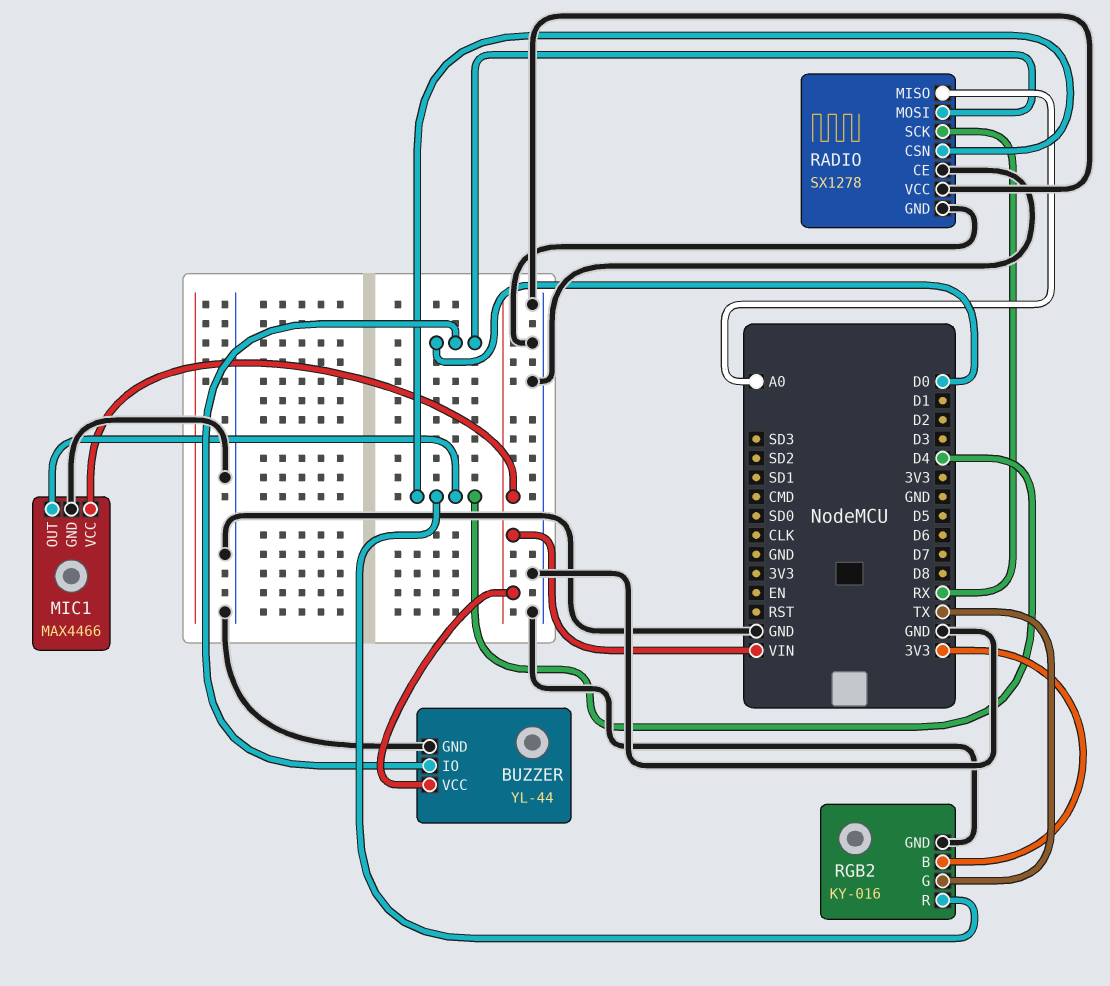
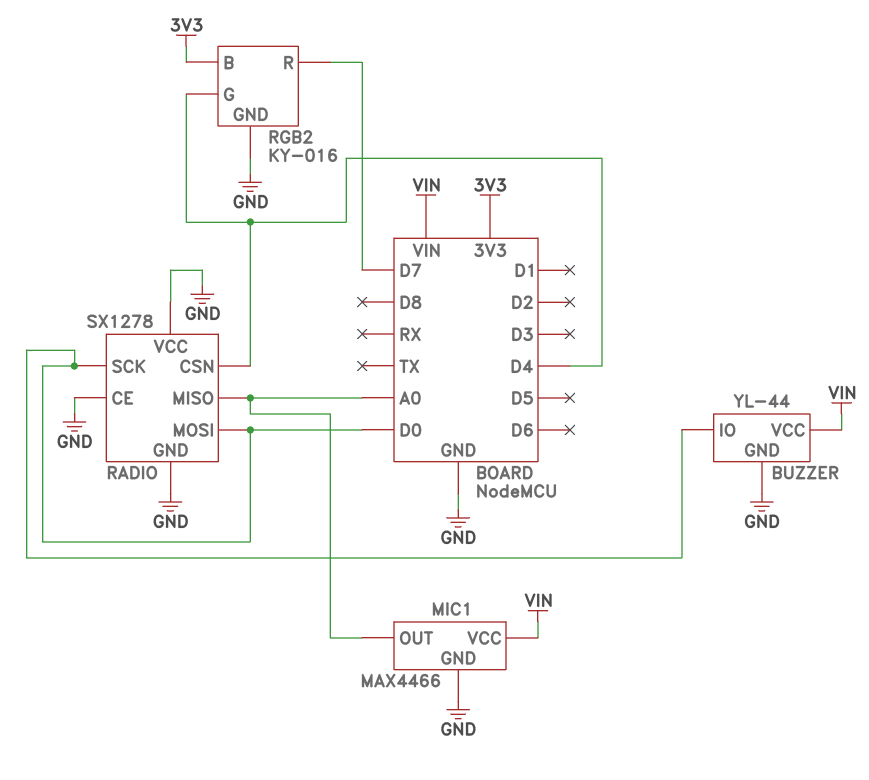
MIC1 pin OUT: D4 -> A0
RADIO pin SCK: RX -> D0
RGB2 pin G: TX -> D4
RGB2 pin R: D4 -> D7

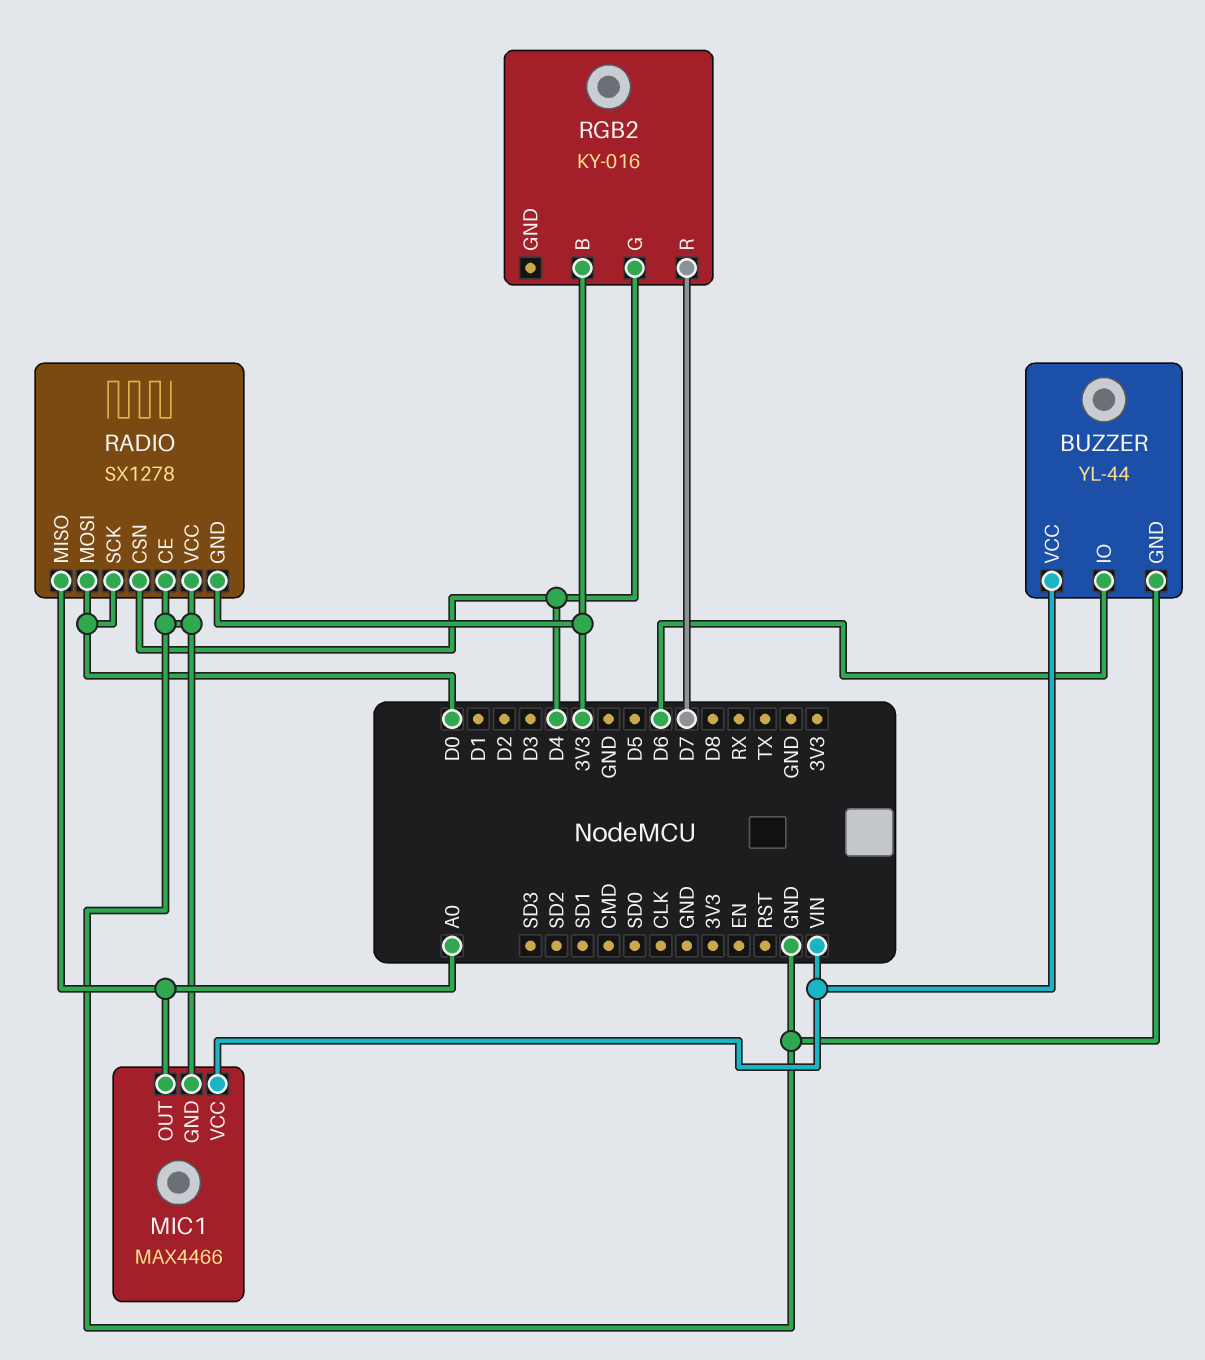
BUZZER pin IO: D0 -> D6
RADIO pin GND: GND -> 3V3
RGB2 pin GND: GND -> none

